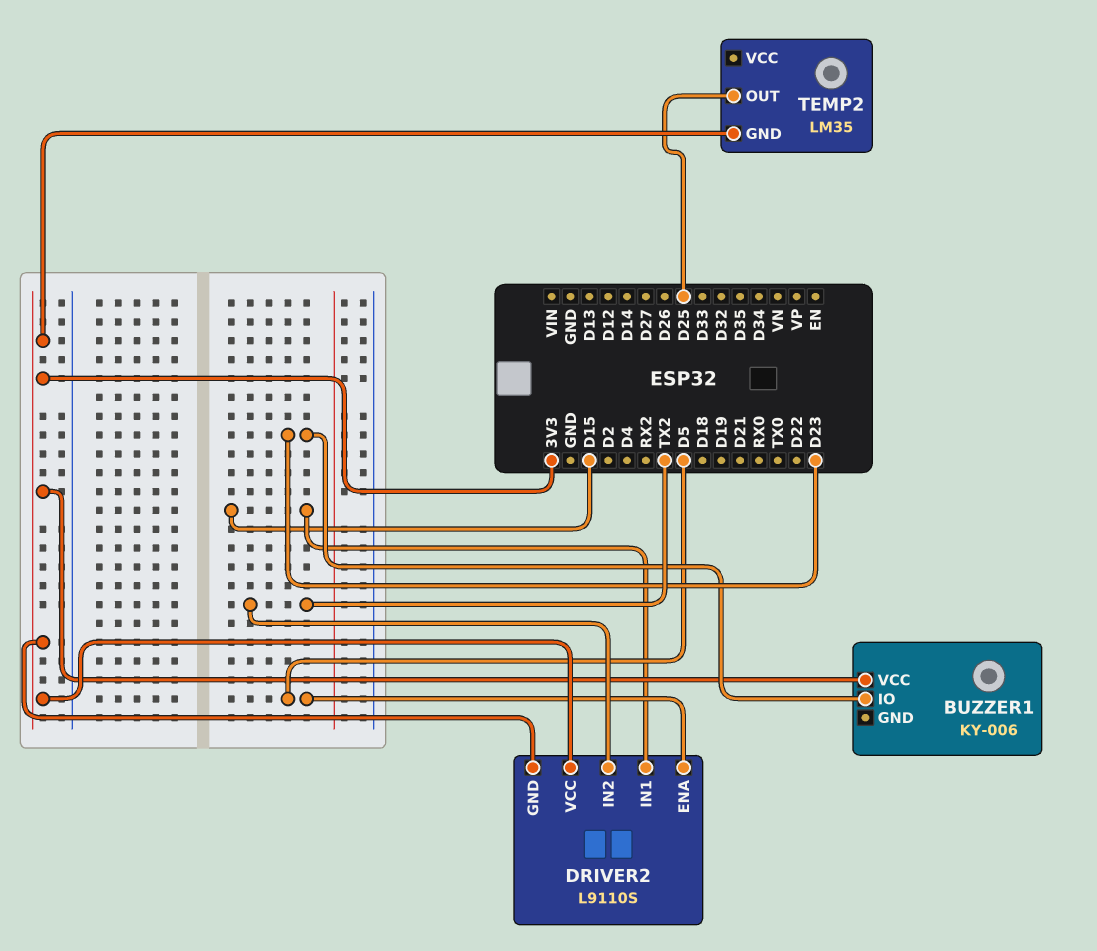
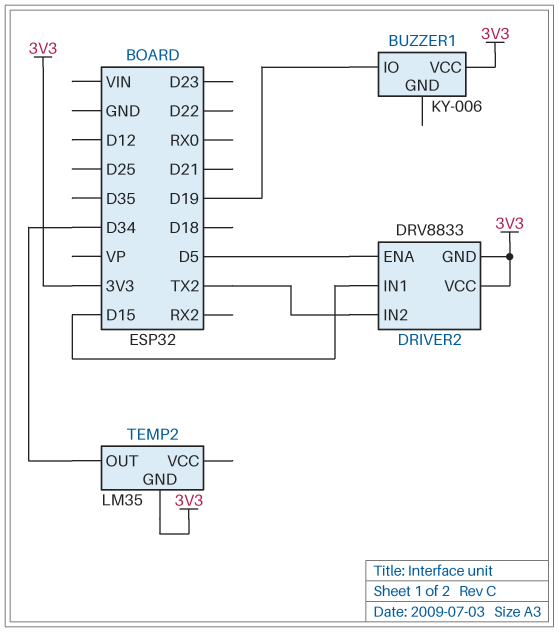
BUZZER1 pin IO: D23 -> D19
DRIVER2: L9110S -> DRV8833
TEMP2 pin OUT: D25 -> D34

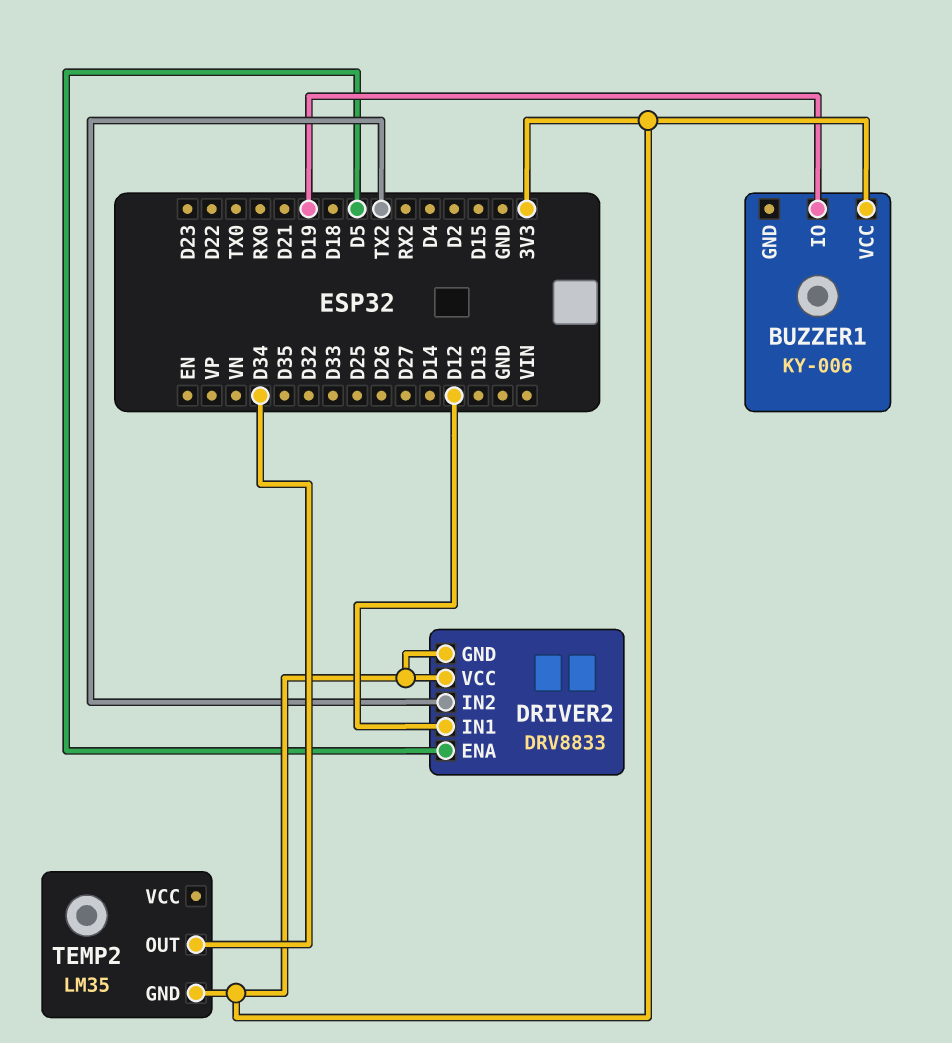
DRIVER2 pin IN1: D15 -> D12

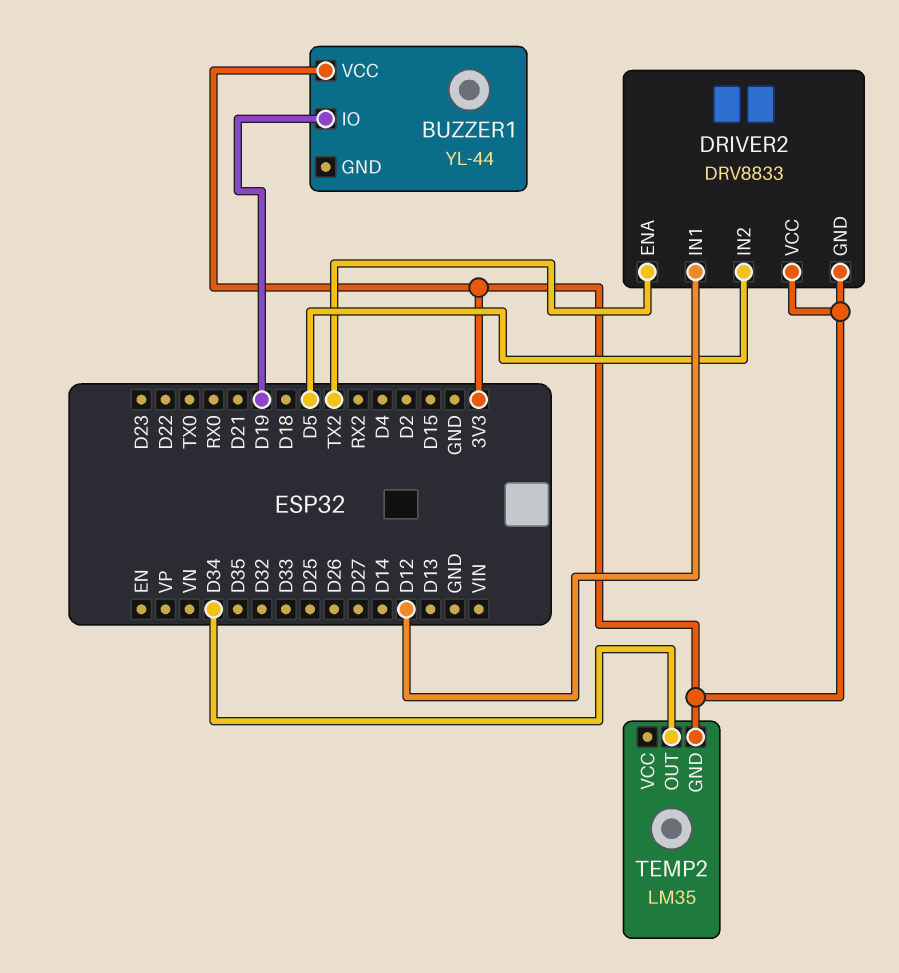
BUZZER1: KY-006 -> YL-44
DRIVER2 pin ENA: D5 -> TX2
DRIVER2 pin IN2: TX2 -> D5

